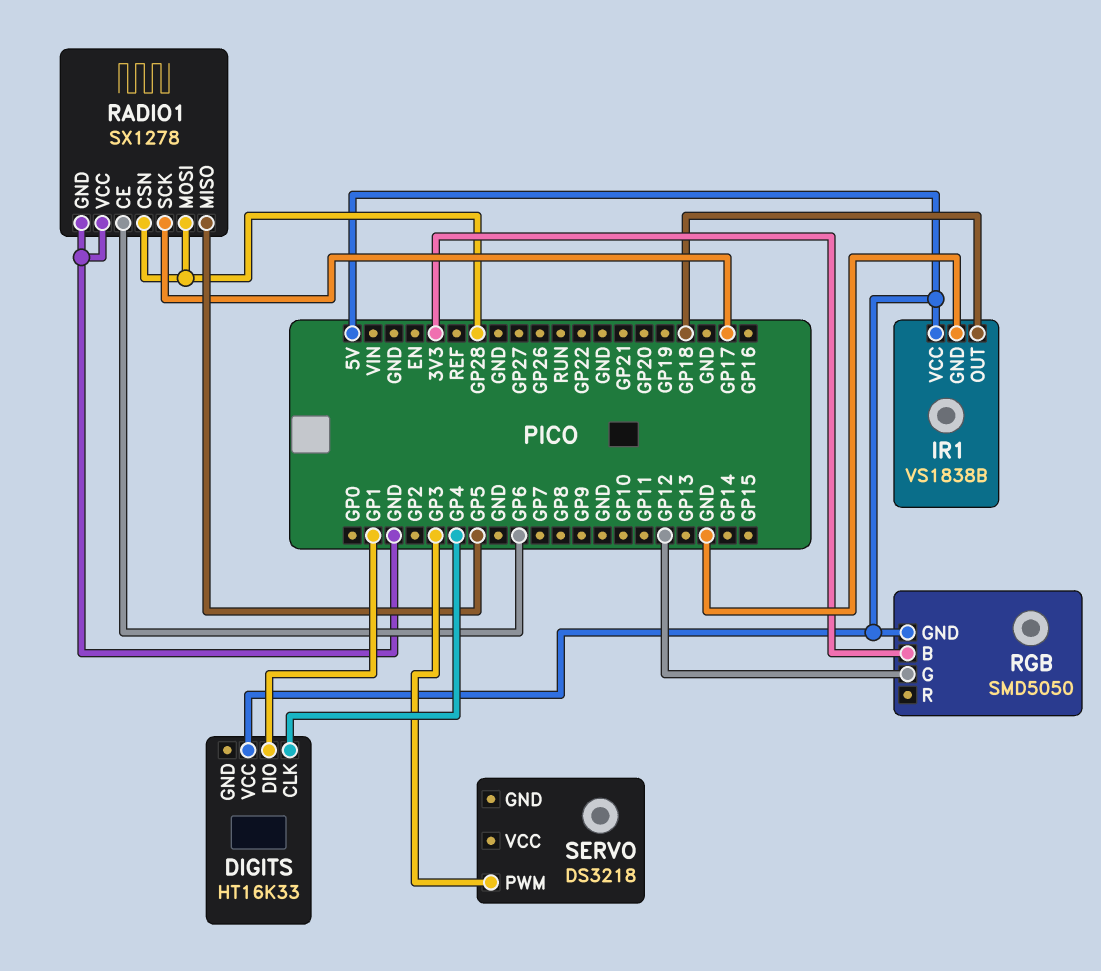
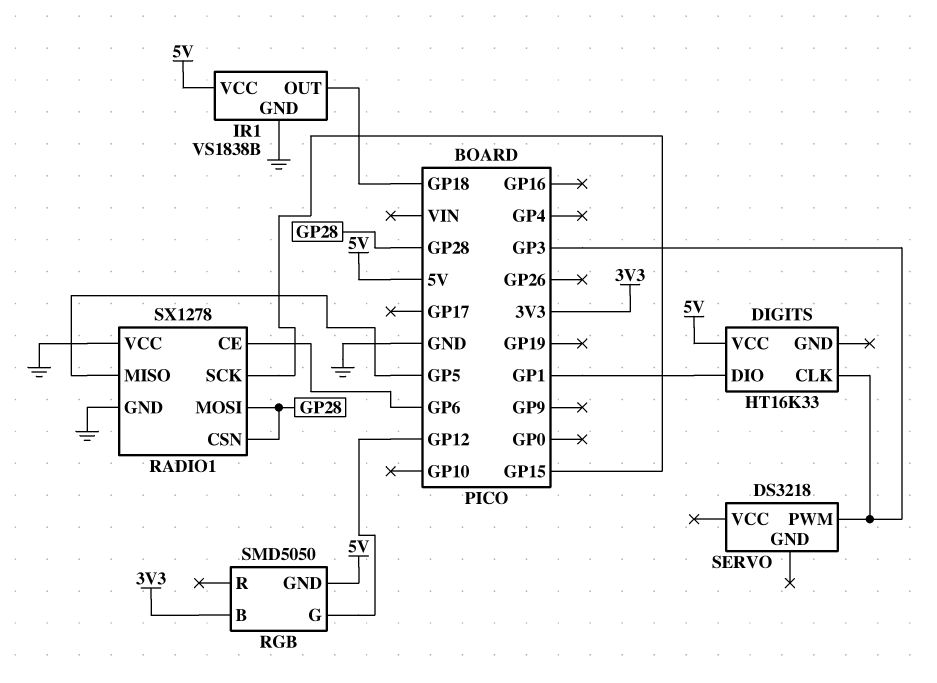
DIGITS pin CLK: GP4 -> GP3
RADIO1 pin SCK: GP17 -> GP15

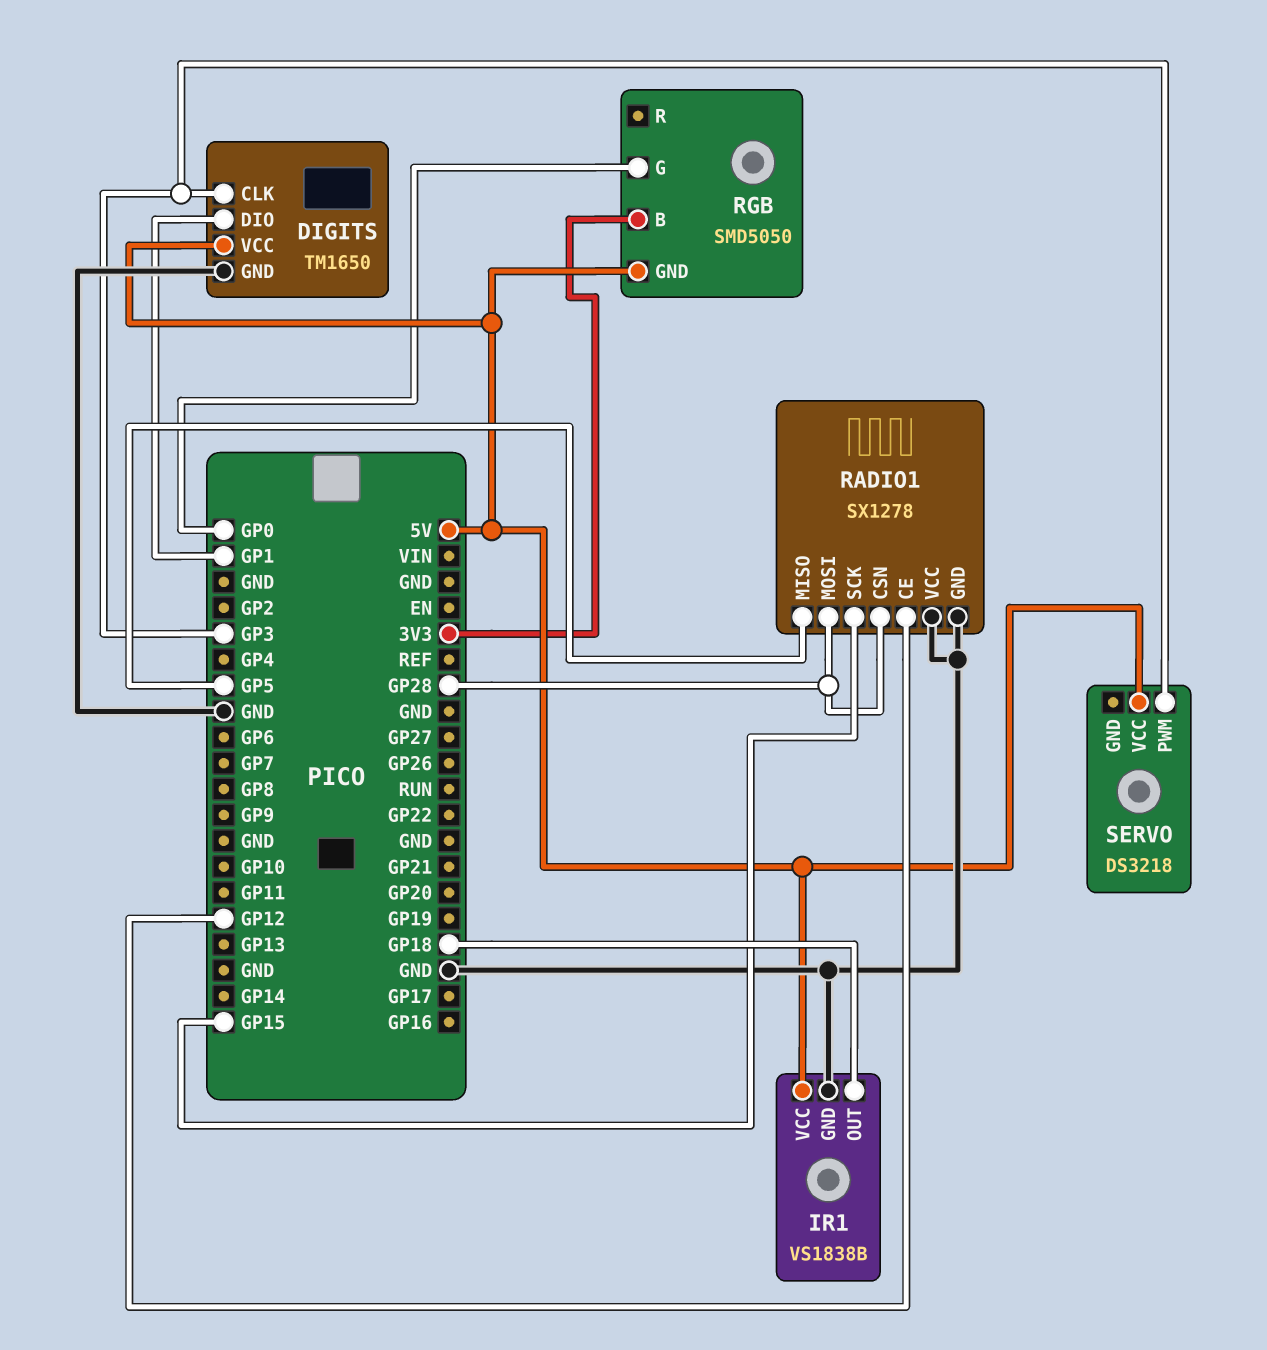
DIGITS: HT16K33 -> TM1650
DIGITS pin GND: none -> GND
RADIO1 pin CE: GP6 -> GP12
RGB pin G: GP12 -> GP0
SERVO pin VCC: none -> 5V

